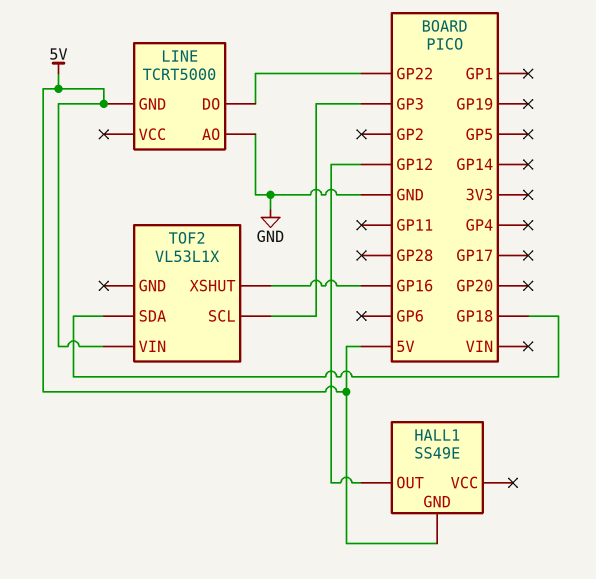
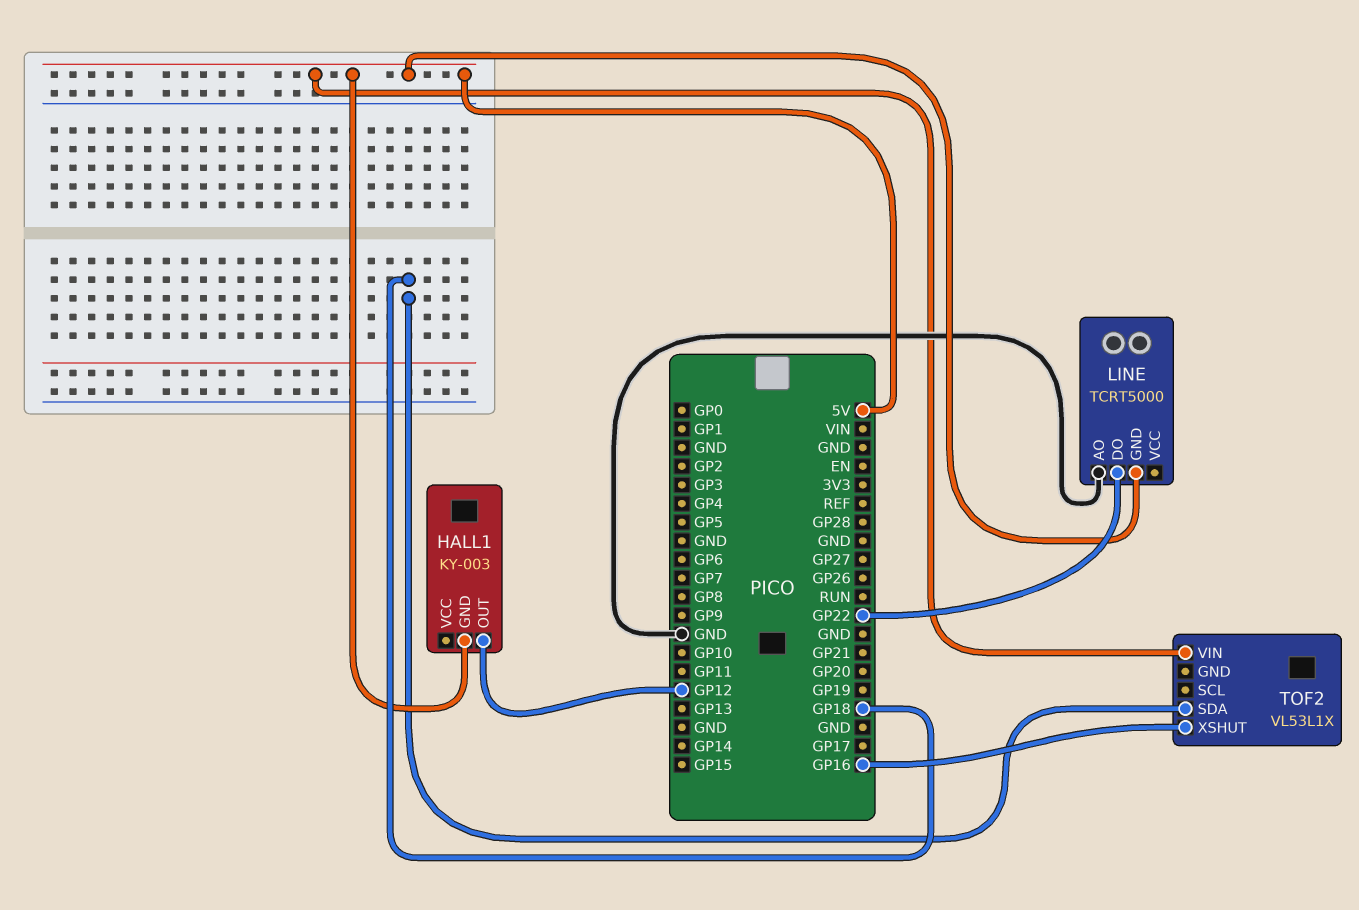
HALL1: SS49E -> KY-003
TOF2 pin SCL: GP3 -> none

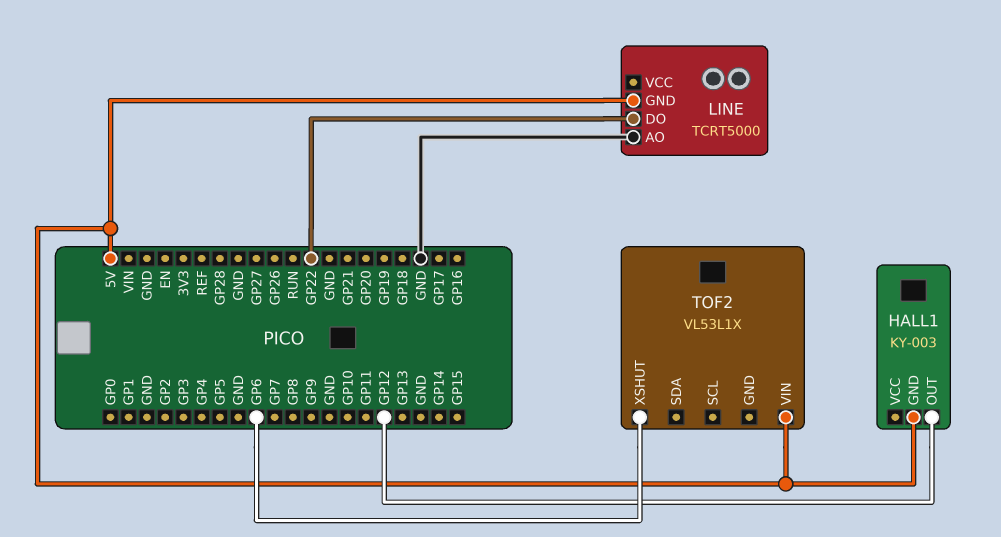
TOF2 pin SDA: GP18 -> none
TOF2 pin XSHUT: GP16 -> GP6

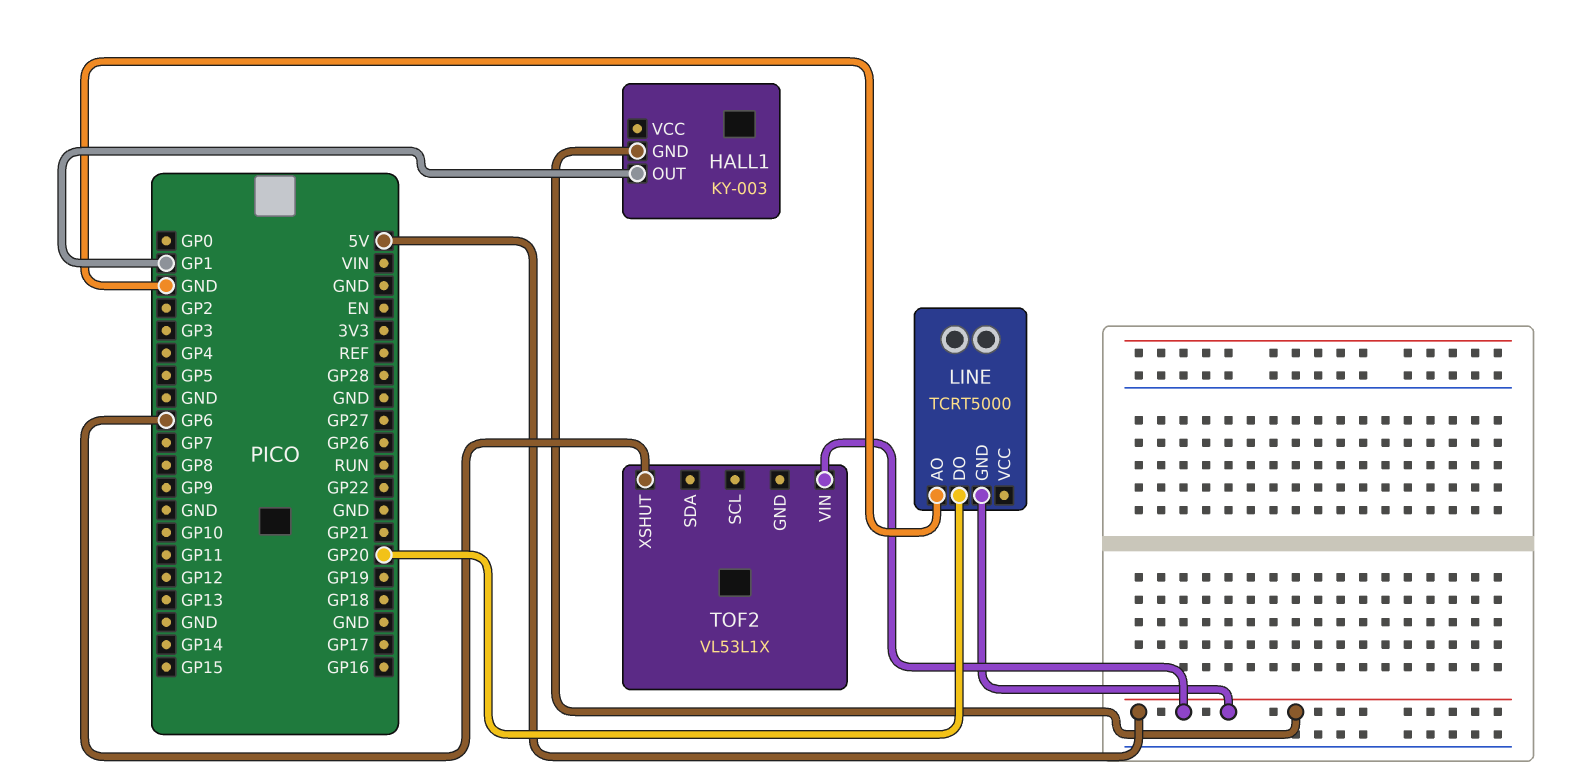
HALL1 pin OUT: GP12 -> GP1
LINE pin DO: GP22 -> GP20

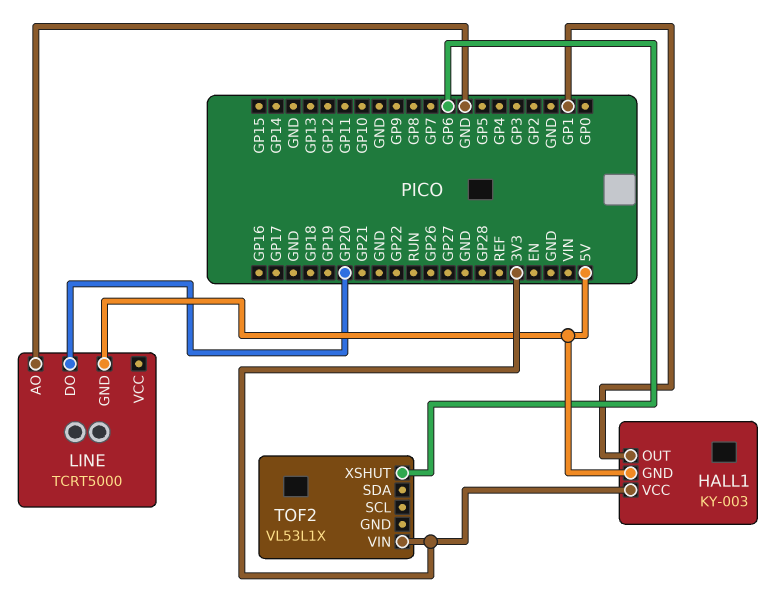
HALL1 pin VCC: none -> 3V3
TOF2 pin VIN: 5V -> 3V3

